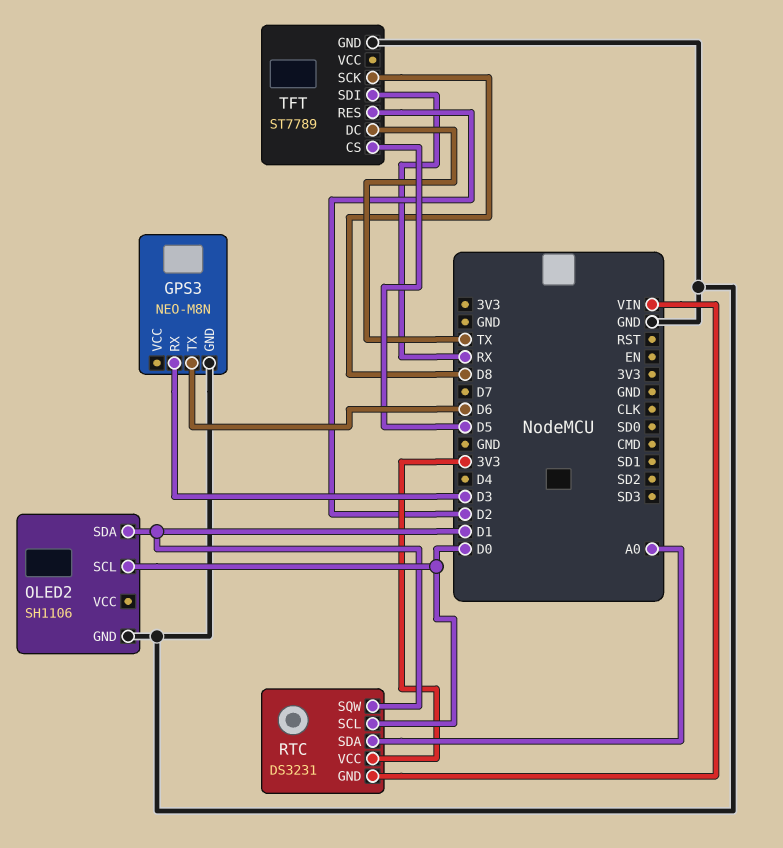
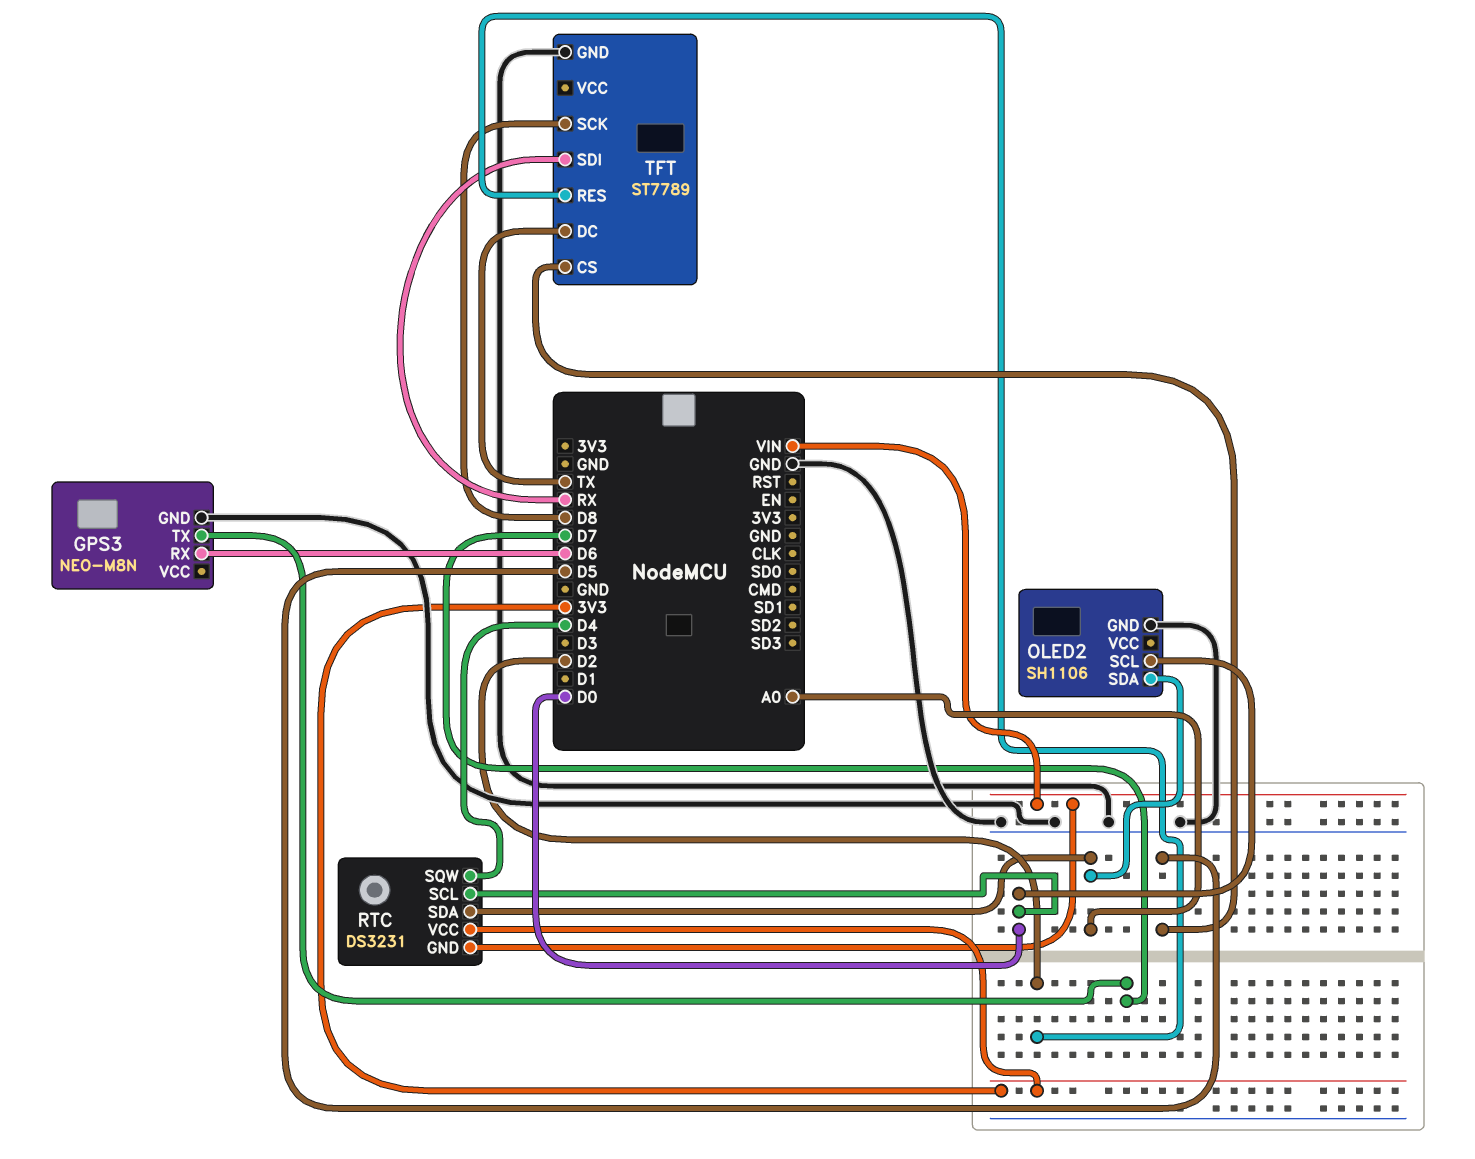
GPS3 pin RX: D3 -> D6
GPS3 pin TX: D6 -> D7
OLED2 pin SDA: D1 -> A0
RTC pin SQW: D1 -> D4

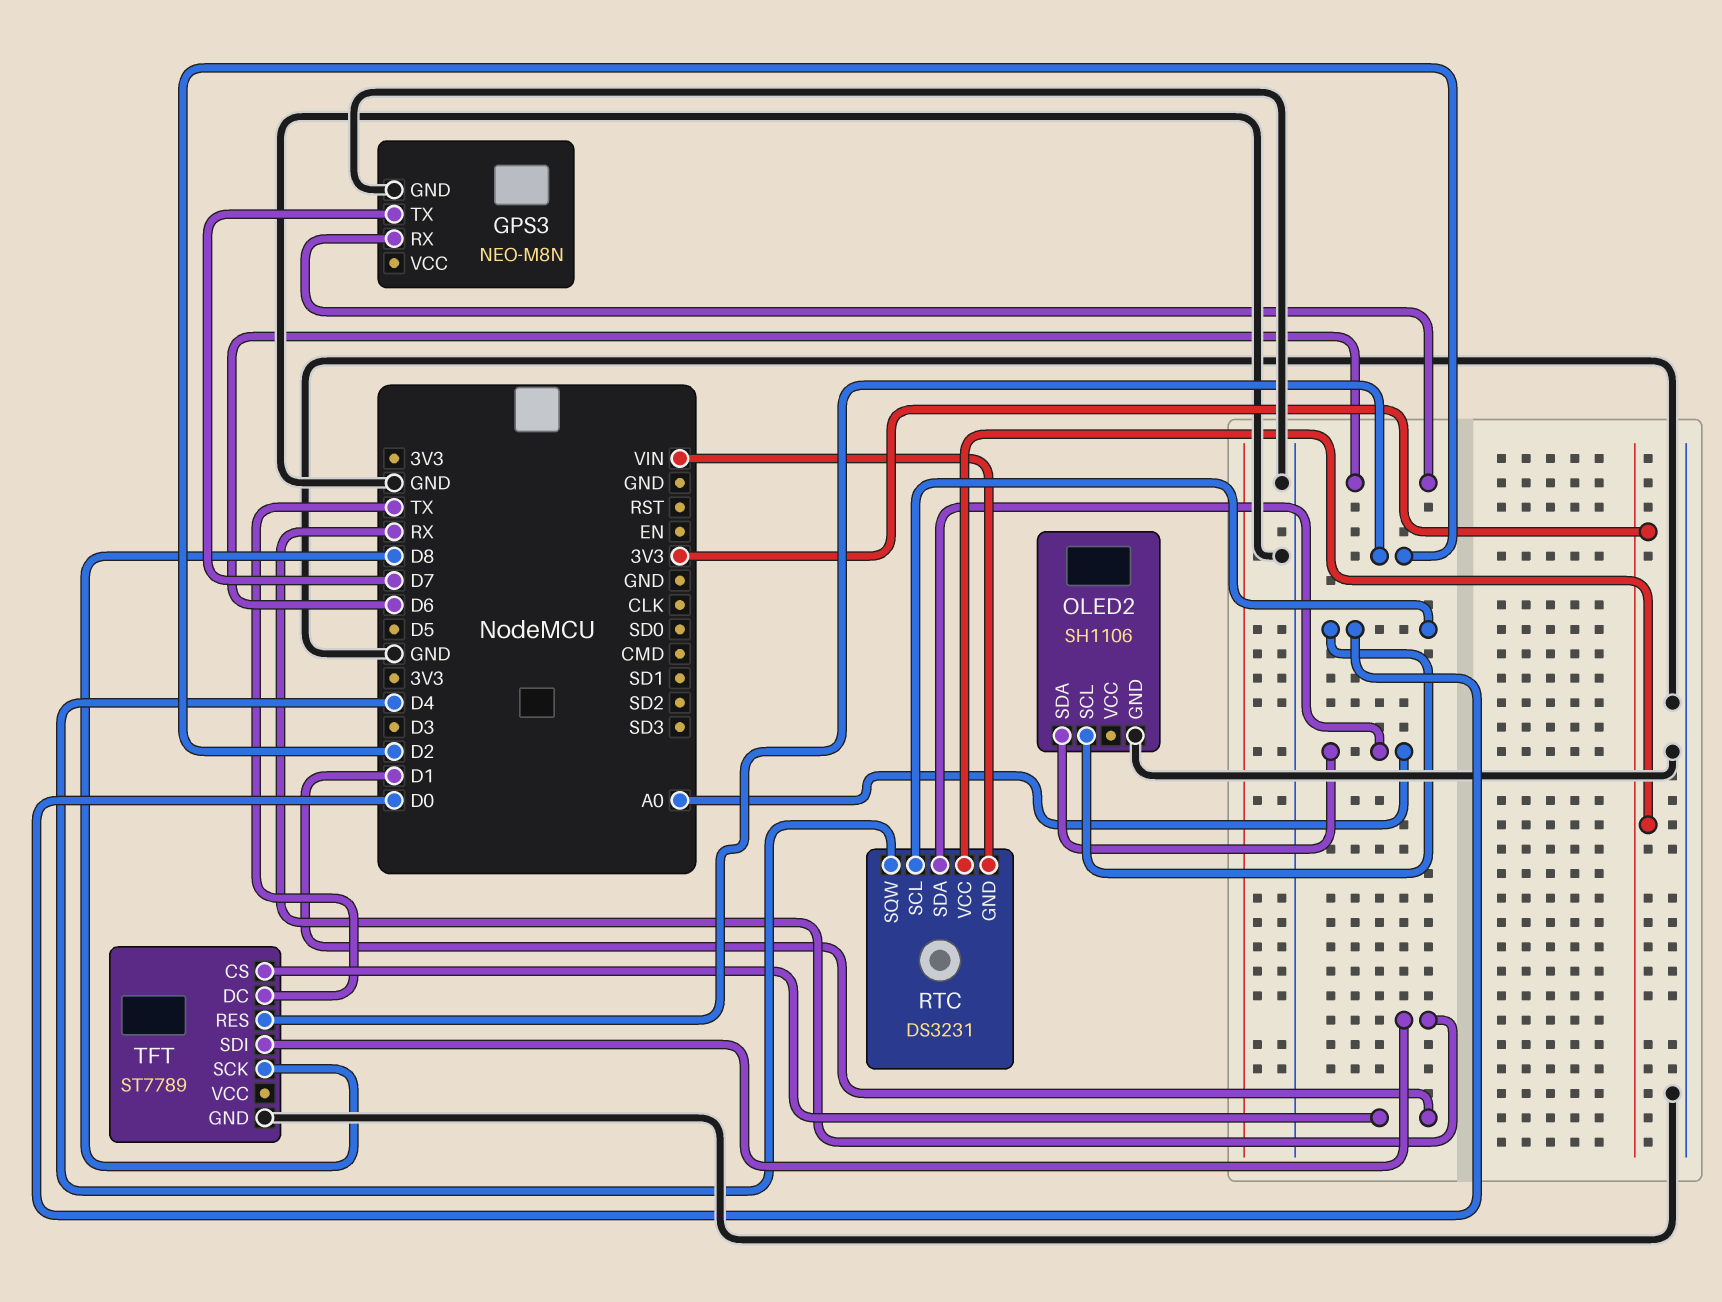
TFT pin CS: D5 -> D1

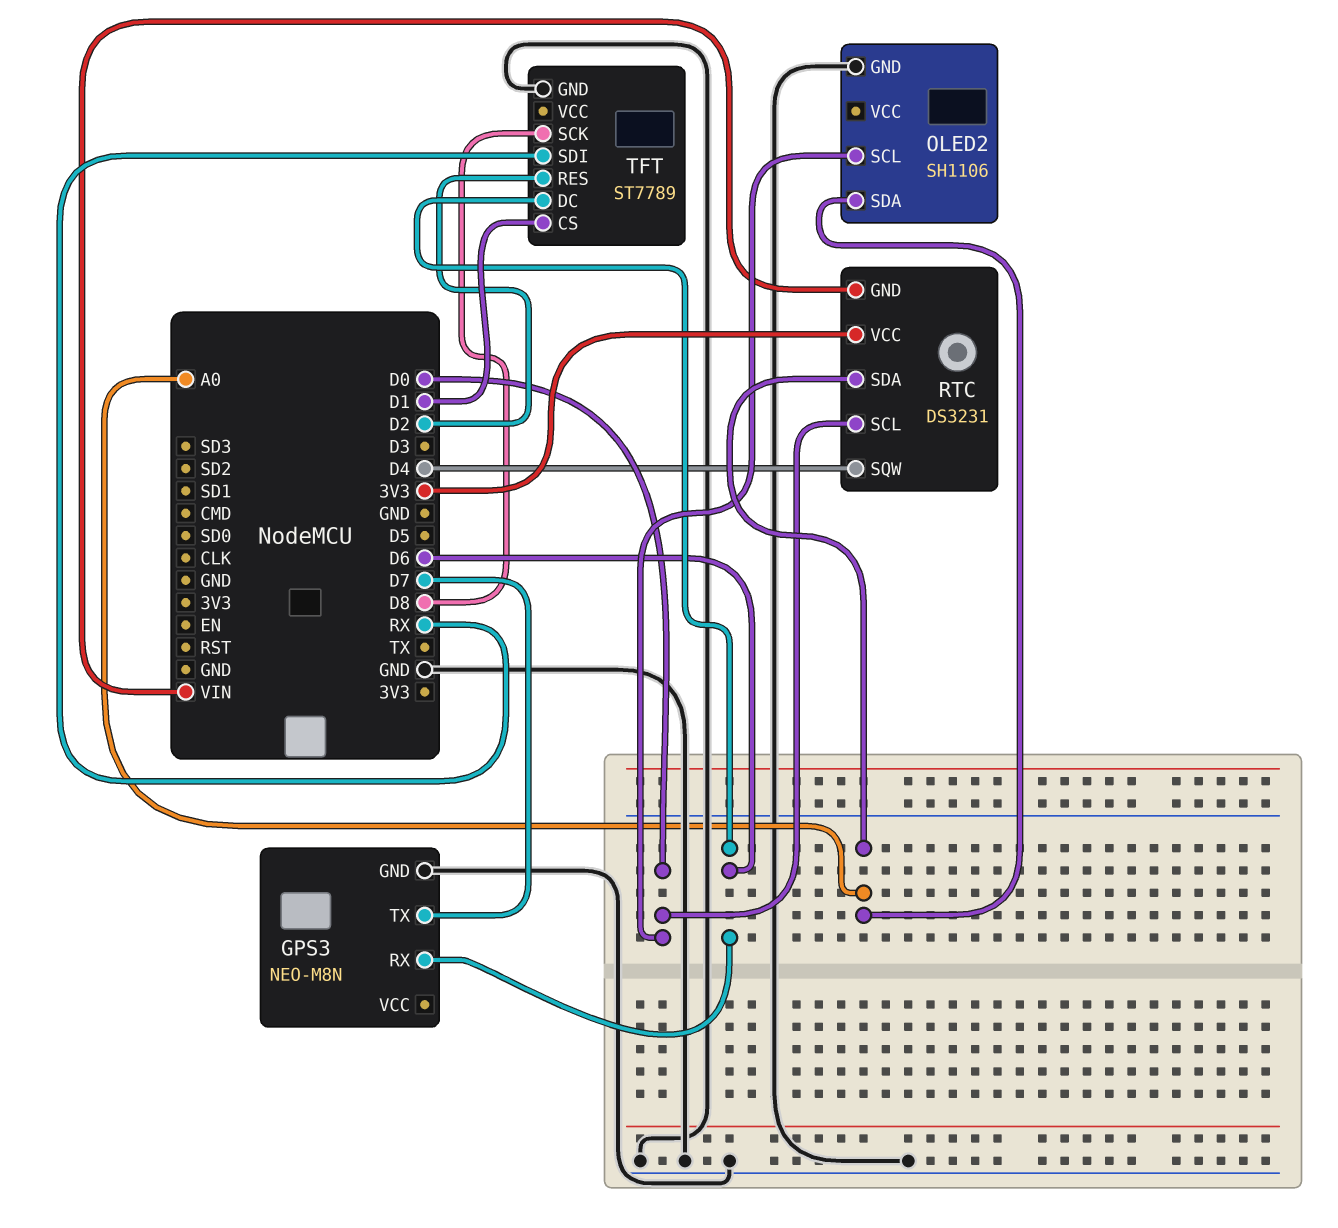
TFT pin DC: TX -> D6

